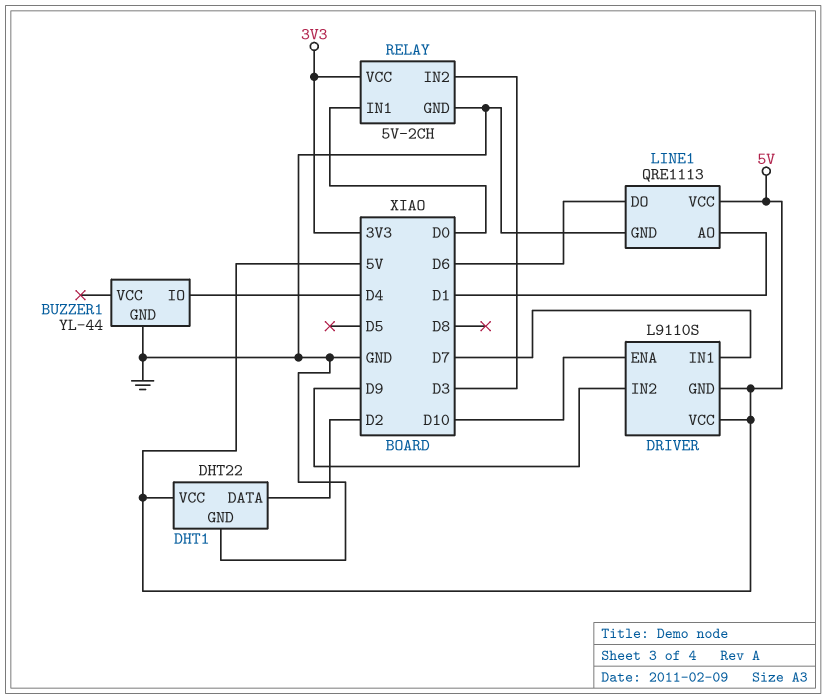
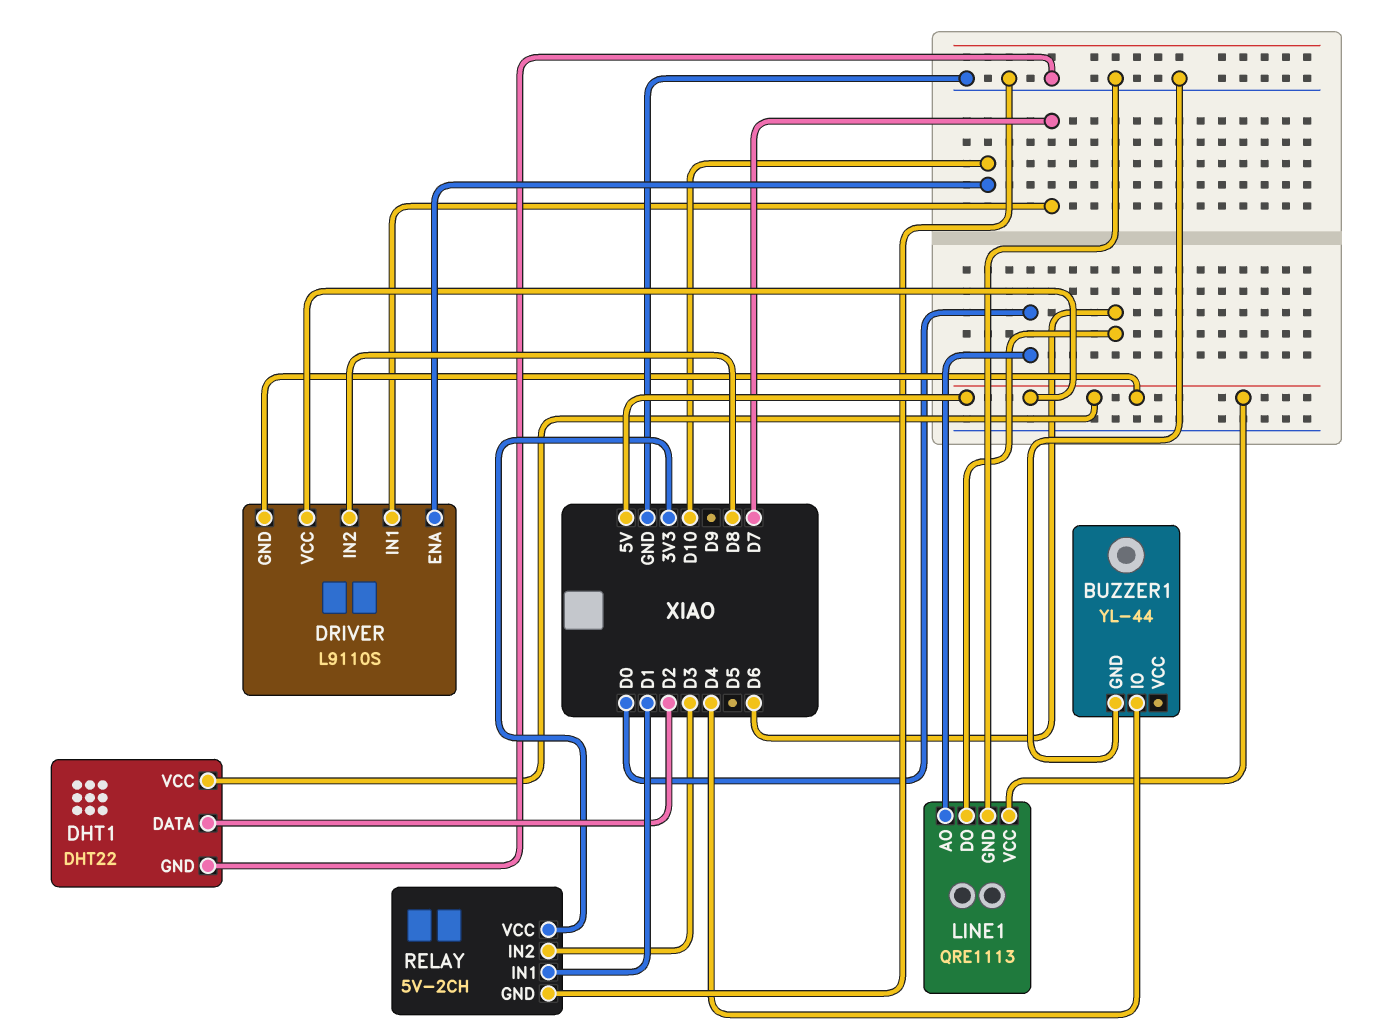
DRIVER pin IN2: D9 -> D8
LINE1 pin AO: D1 -> D0
RELAY pin IN1: D0 -> D1

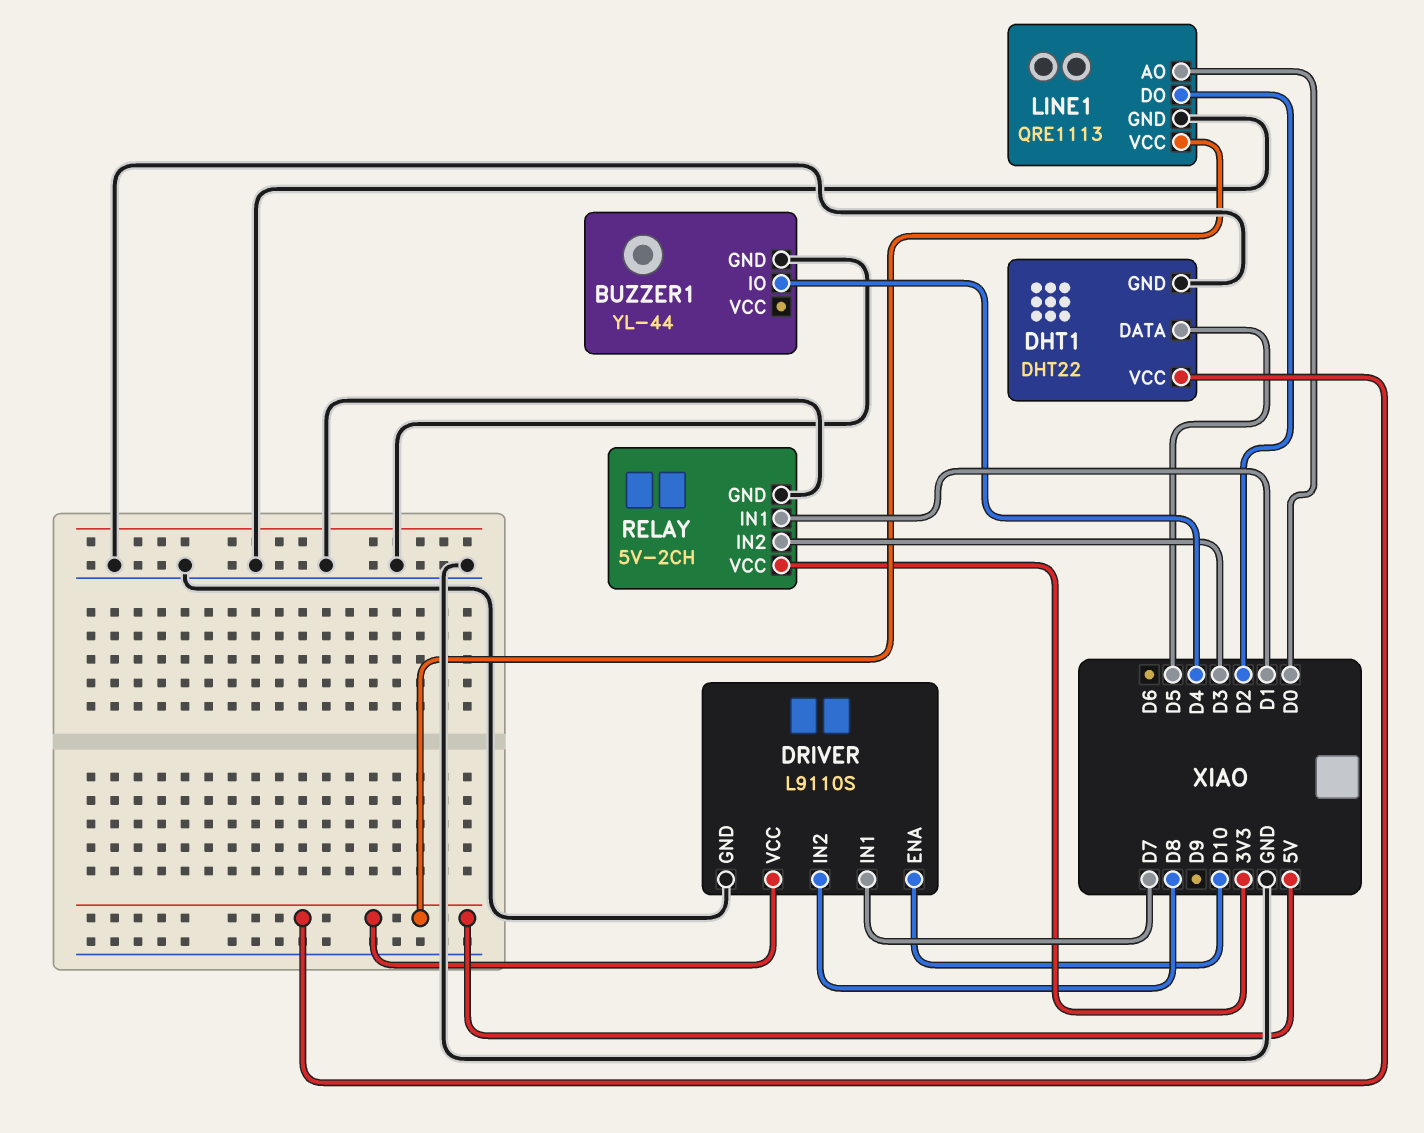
DHT1 pin DATA: D2 -> D5
DRIVER pin GND: 5V -> GND
LINE1 pin DO: D6 -> D2

